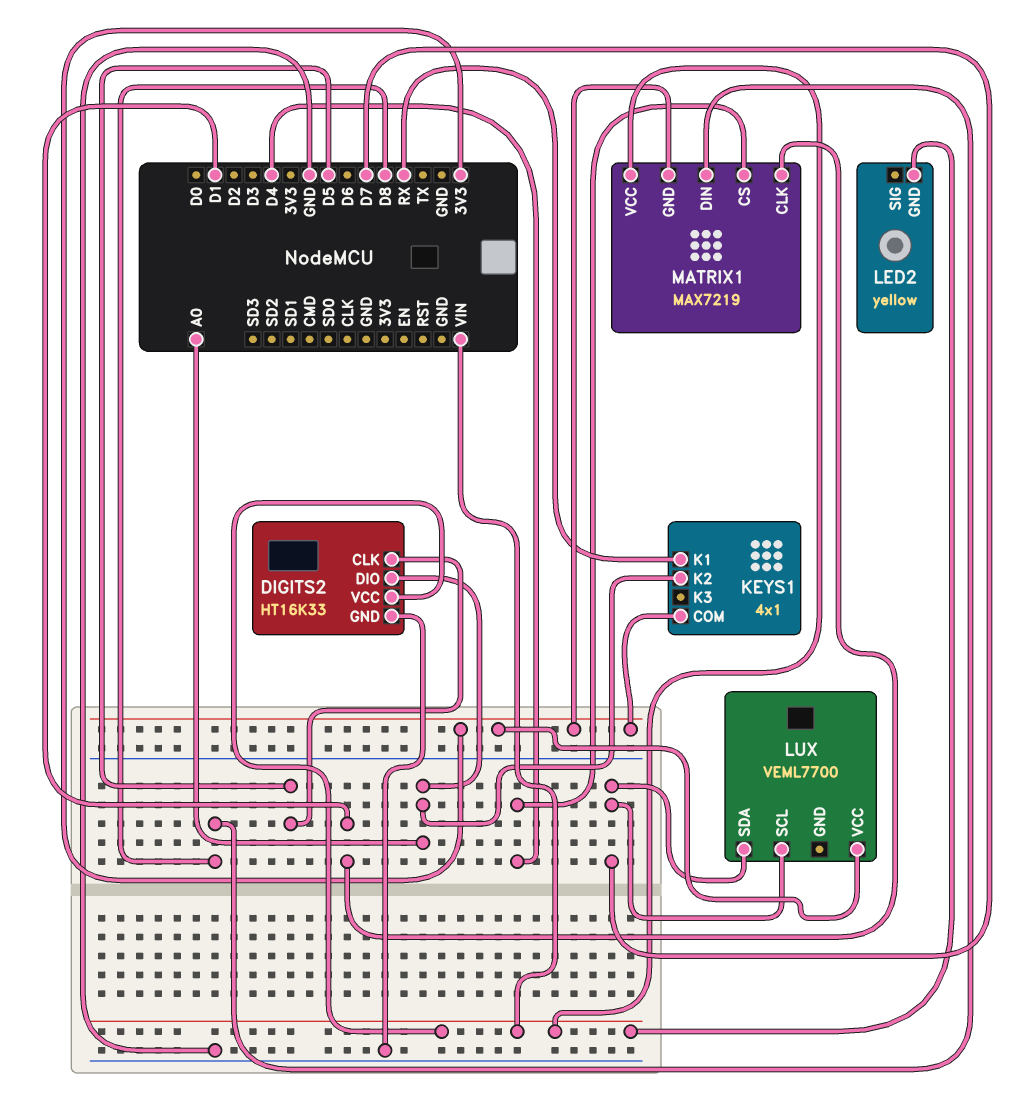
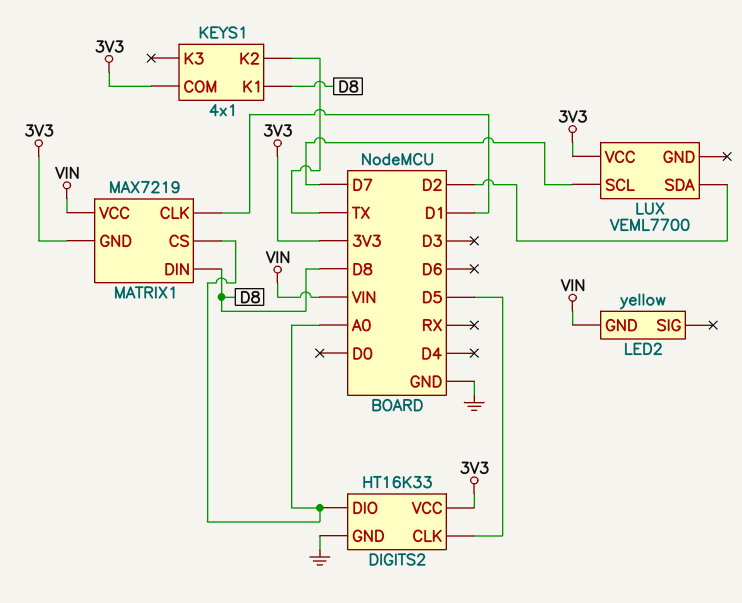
DIGITS2 pin VCC: VIN -> 3V3
KEYS1 pin K1: RX -> D8
KEYS1 pin K2: A0 -> TX
LUX pin SDA: D7 -> D2
MATRIX1 pin CS: D4 -> A0

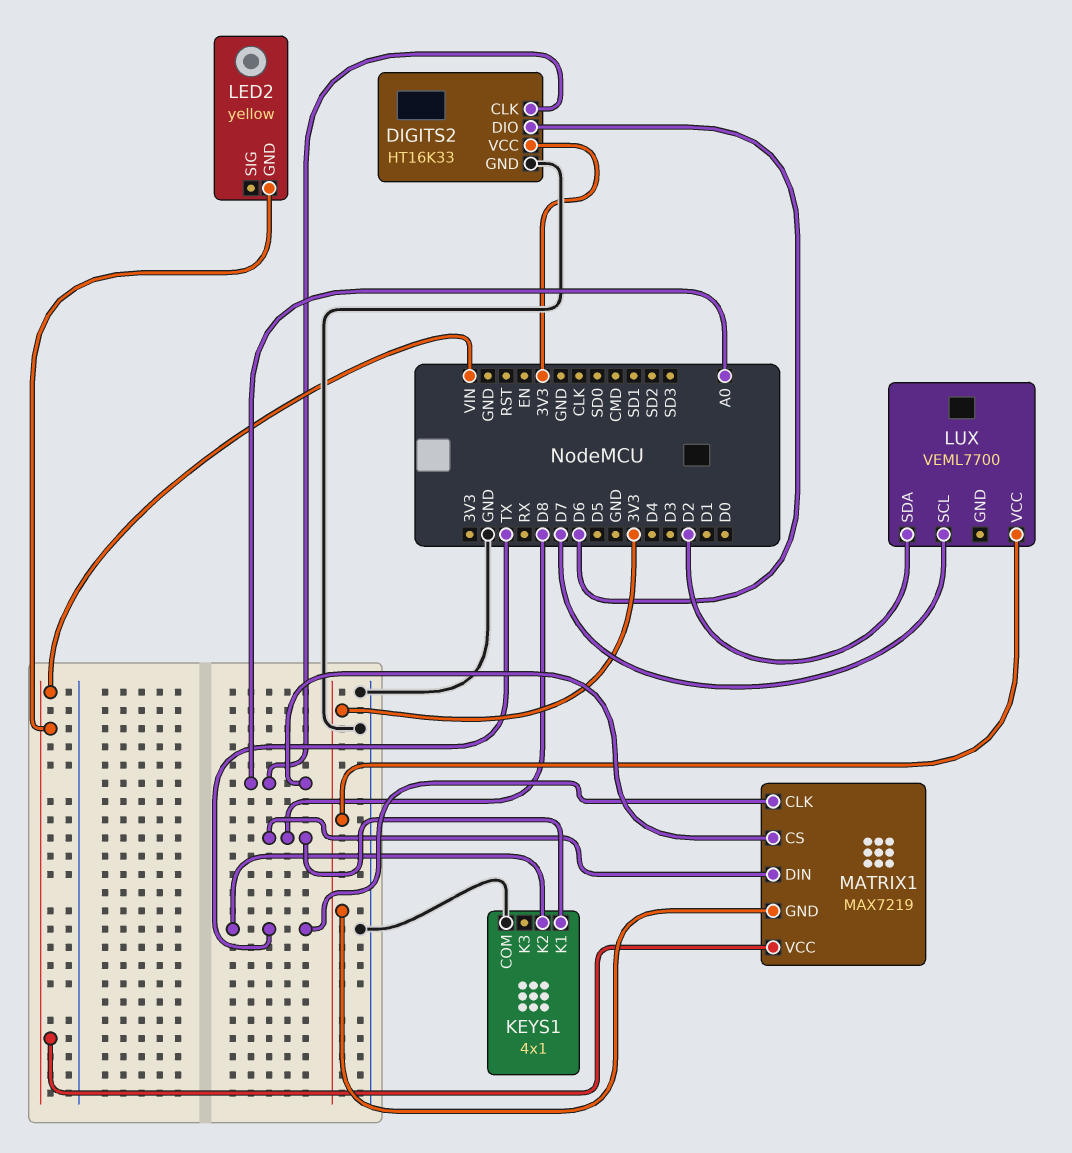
DIGITS2 pin CLK: D5 -> A0
DIGITS2 pin DIO: A0 -> D6
KEYS1 pin COM: 3V3 -> GND
MATRIX1 pin CLK: D1 -> TX

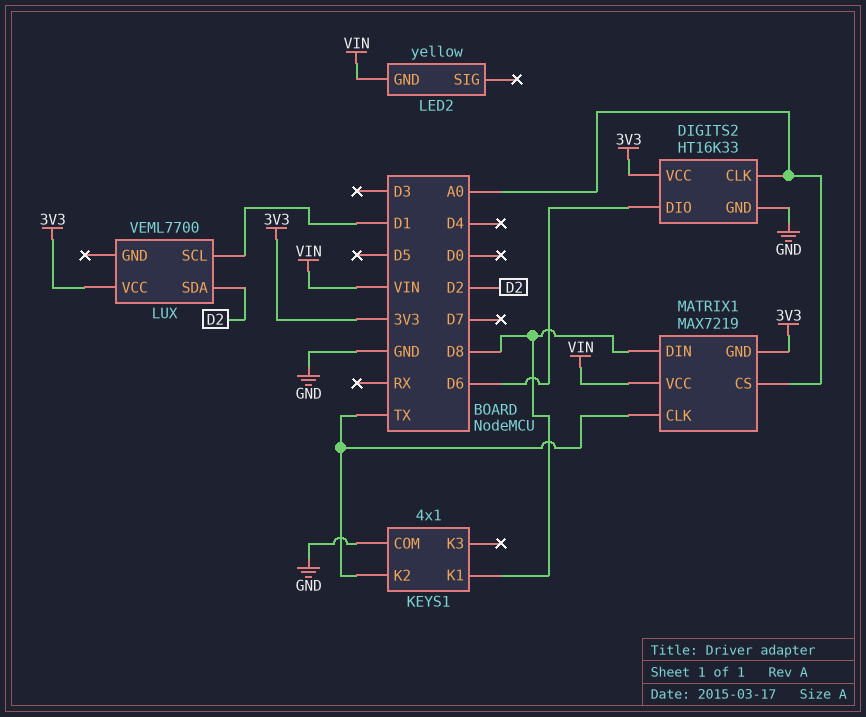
LUX pin SCL: D7 -> D1

